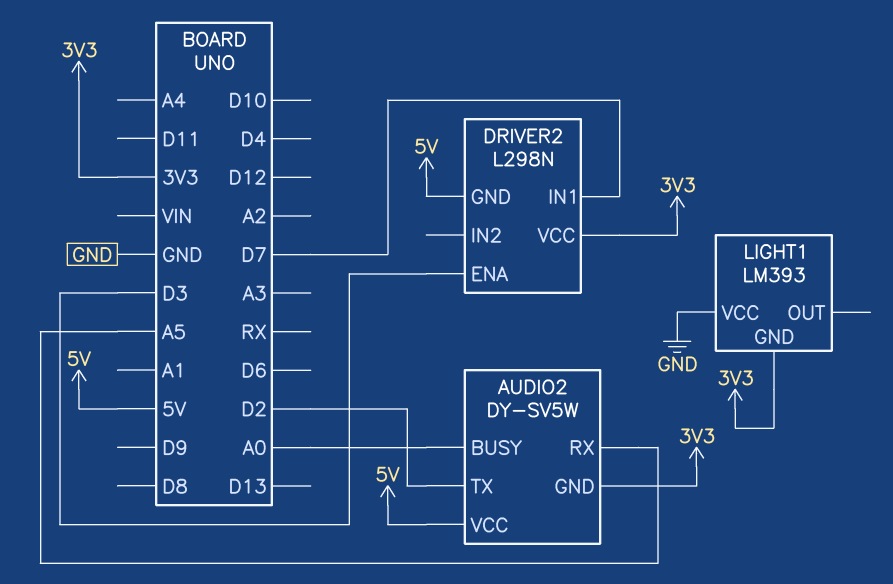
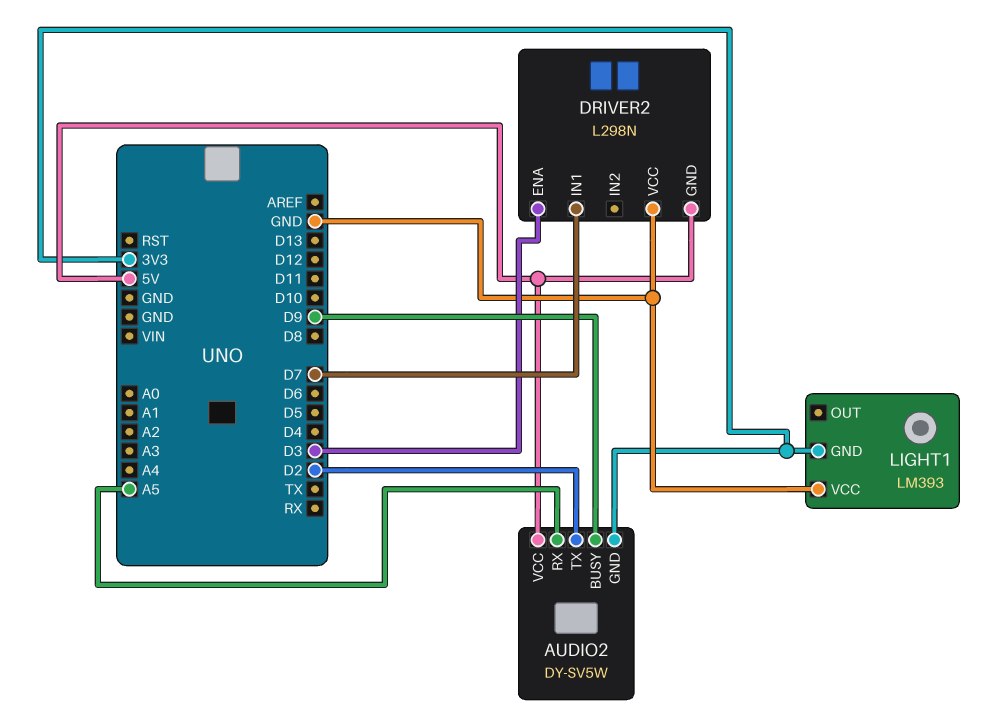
AUDIO2 pin BUSY: A0 -> D9
DRIVER2 pin VCC: 3V3 -> GND

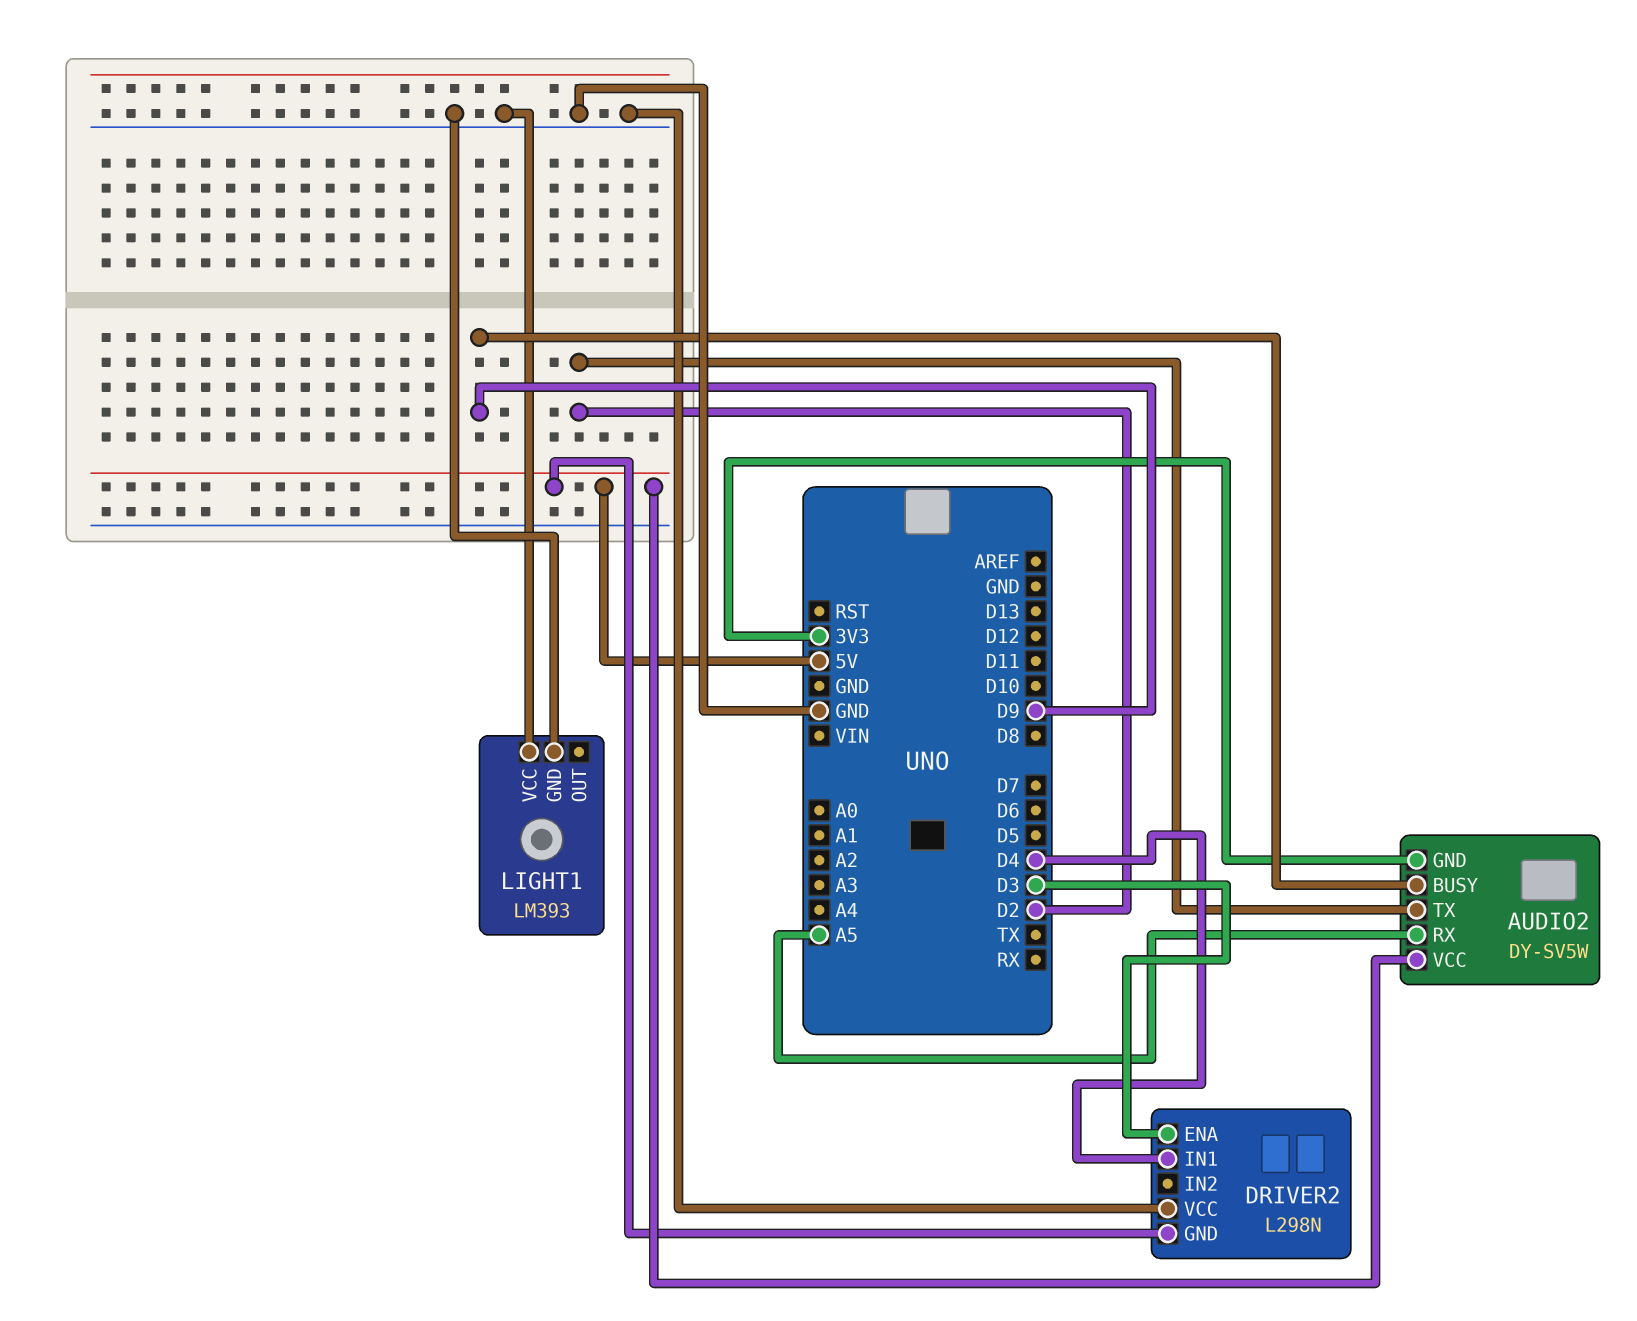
DRIVER2 pin IN1: D7 -> D4
LIGHT1 pin GND: 3V3 -> GND

